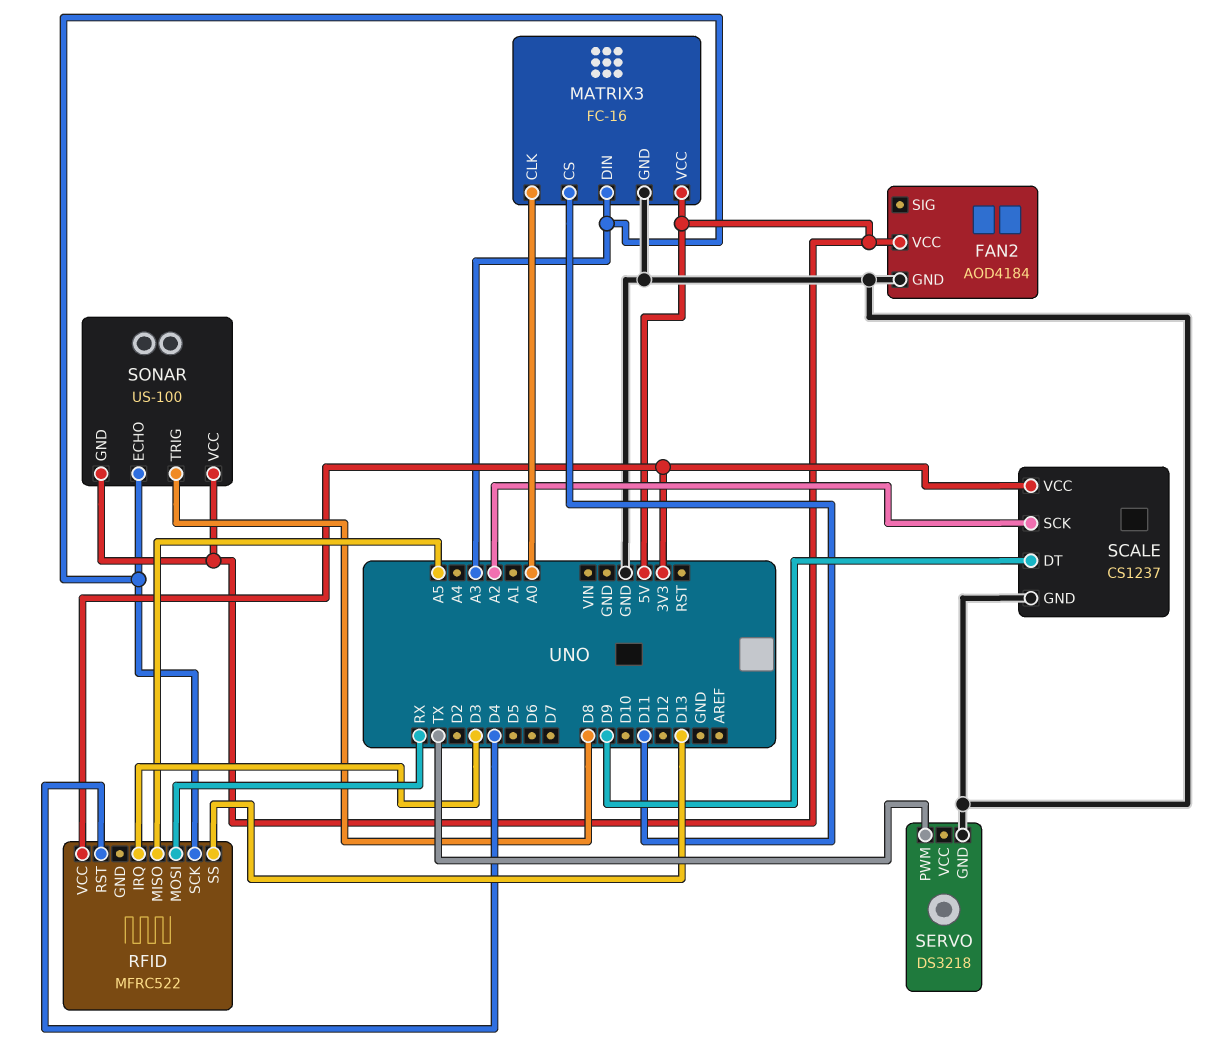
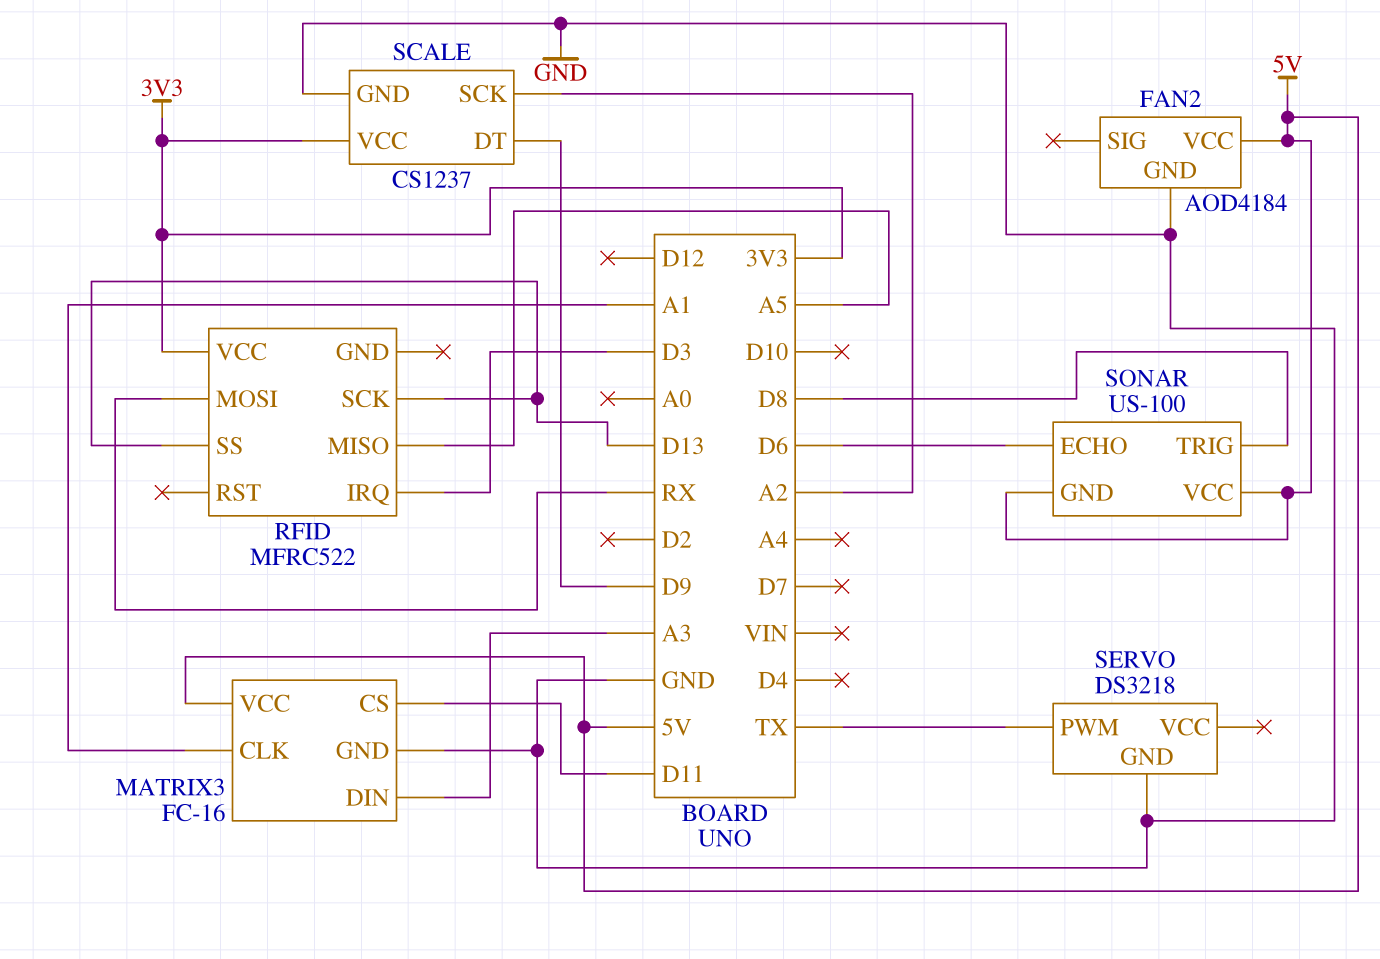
MATRIX3 pin CLK: A0 -> A1
RFID pin RST: D4 -> none
RFID pin SCK: A3 -> D13
SONAR pin ECHO: A3 -> D6

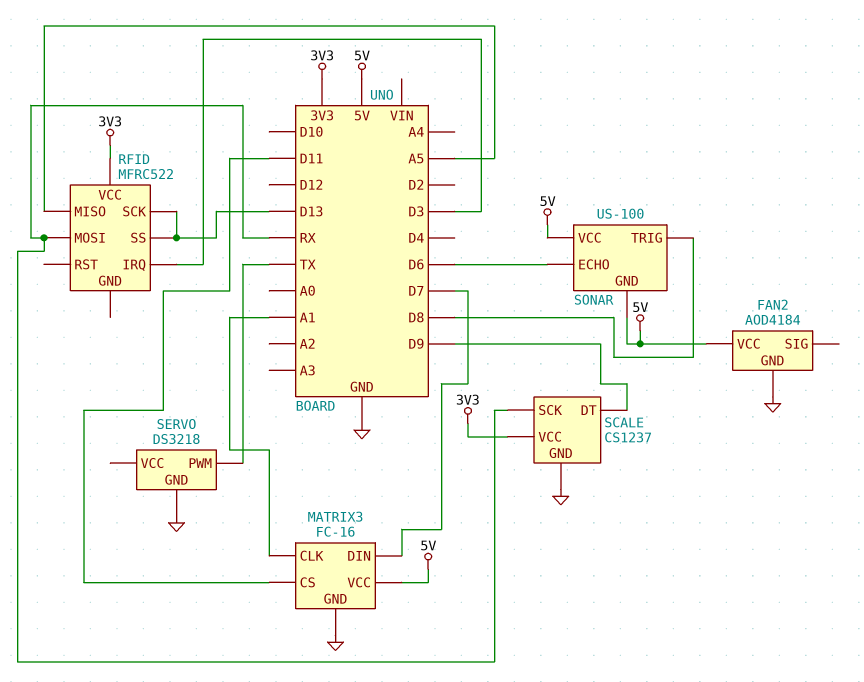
MATRIX3 pin DIN: A3 -> D7
SCALE pin SCK: A2 -> RX

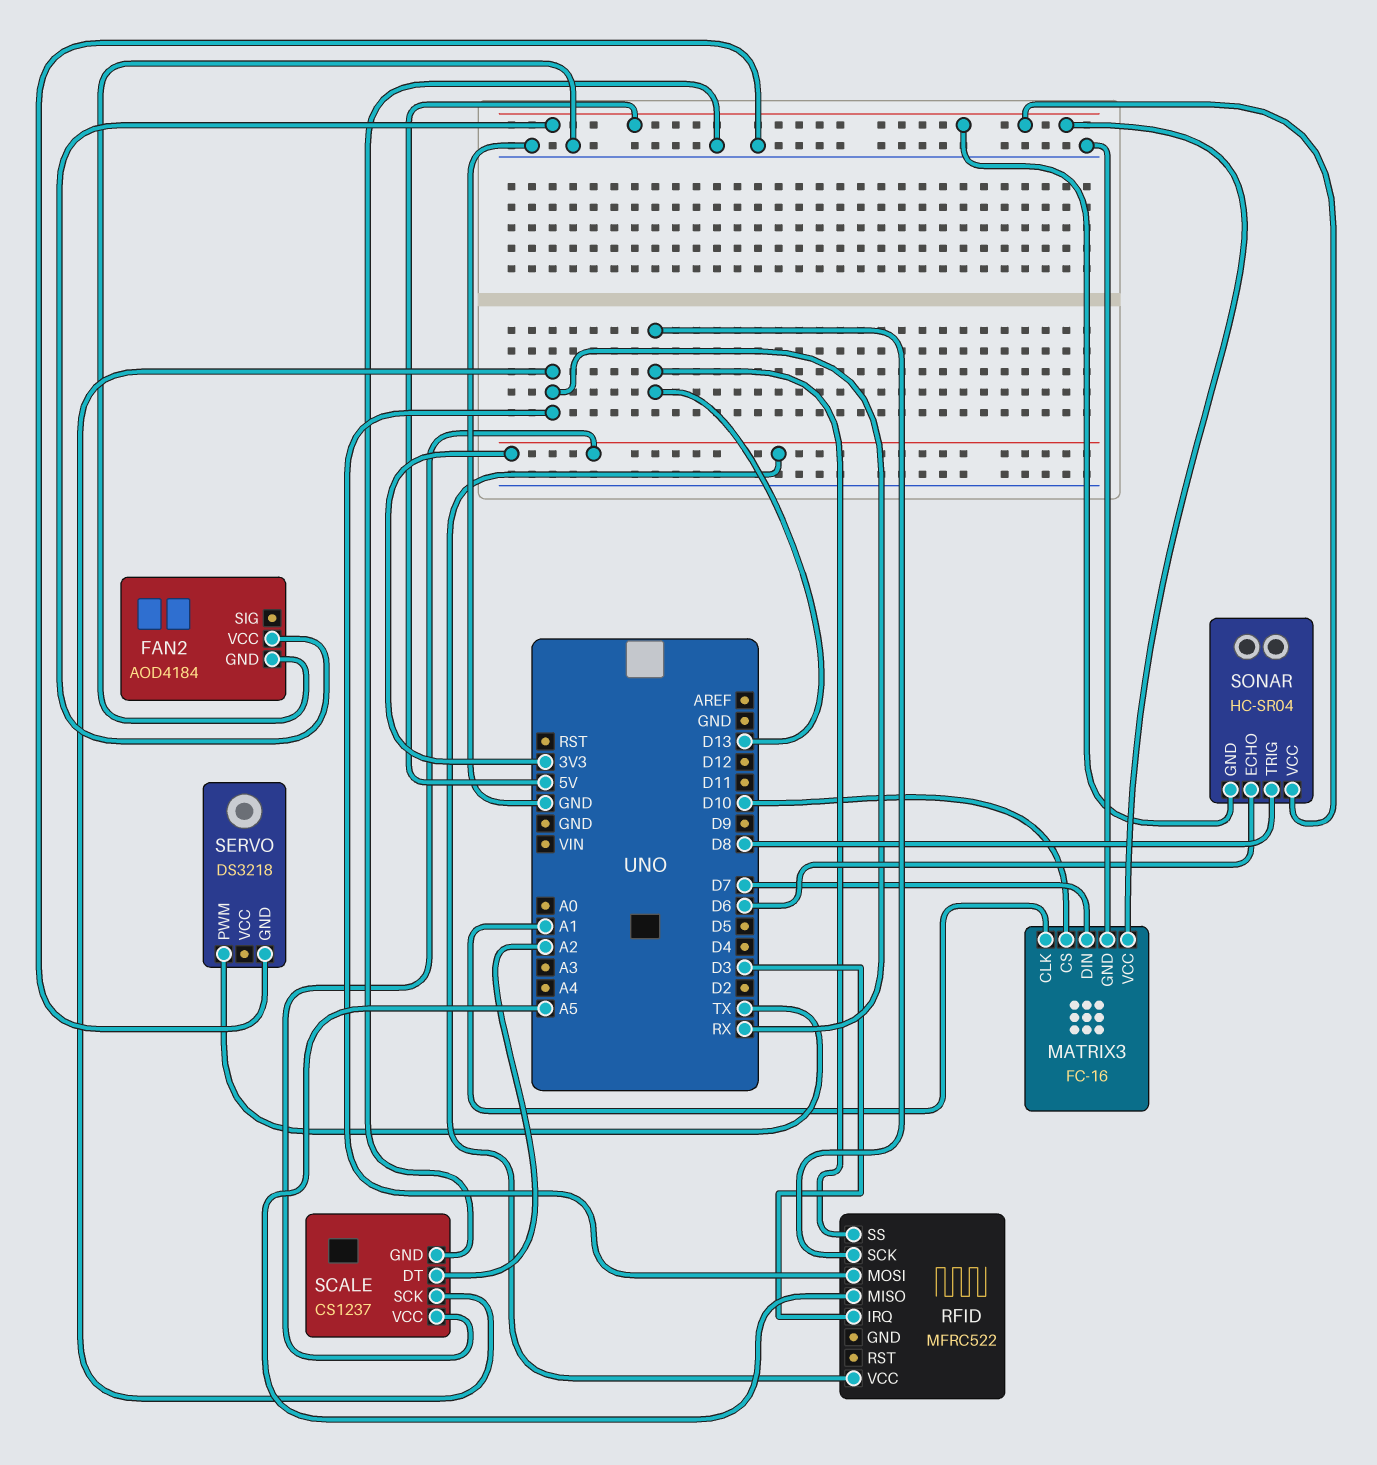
MATRIX3 pin CS: D11 -> D10
SCALE pin DT: D9 -> A2
SONAR: US-100 -> HC-SR04

